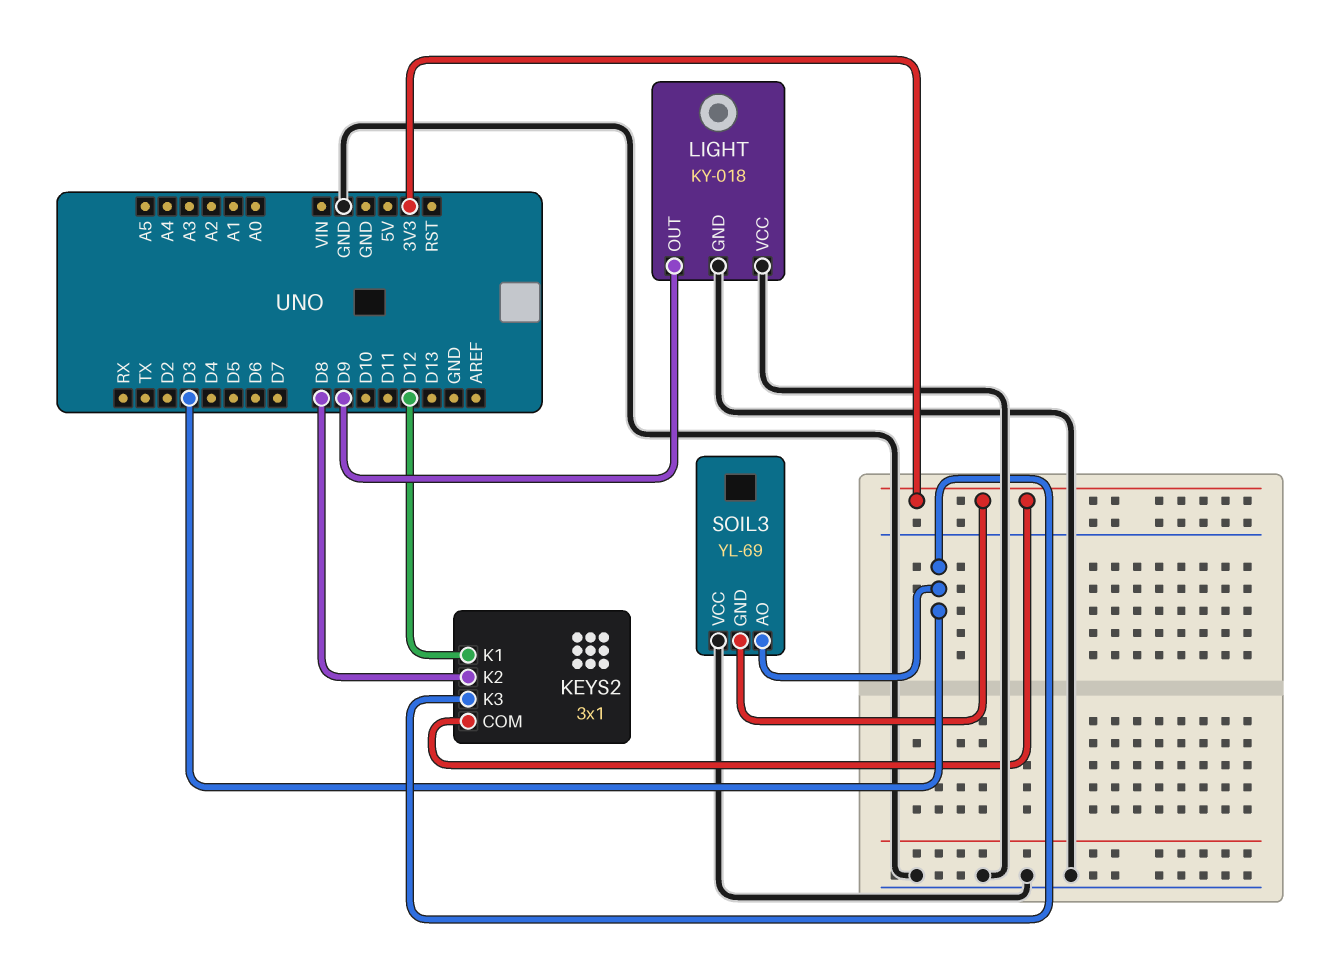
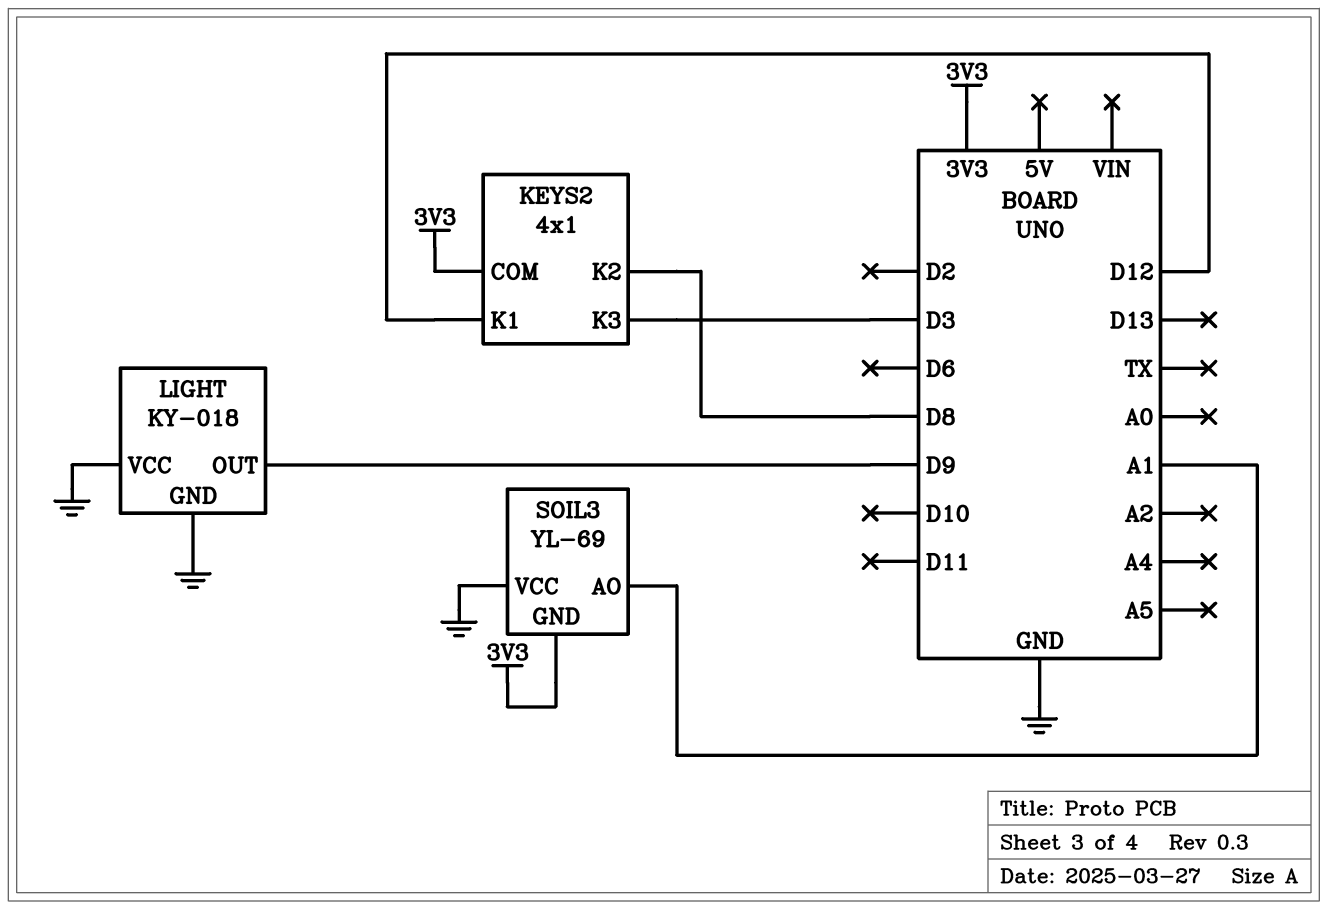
KEYS2: 3x1 -> 4x1
SOIL3 pin AO: D3 -> A1

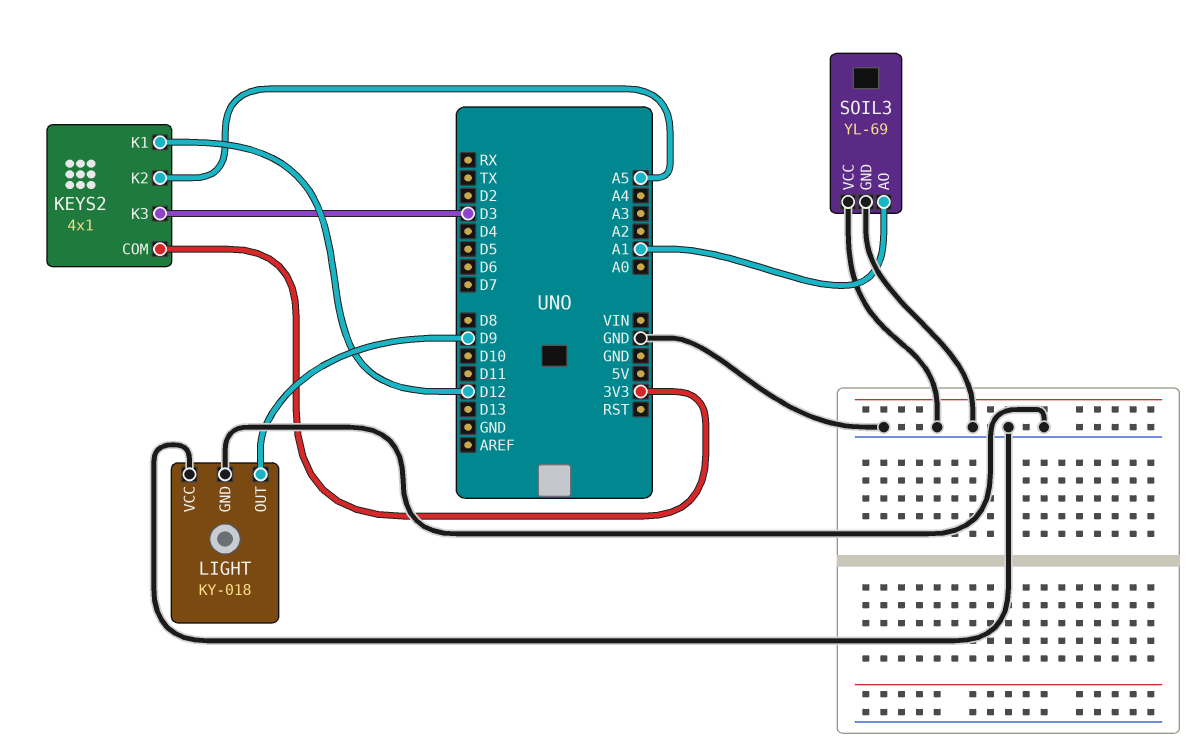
KEYS2 pin K2: D8 -> A5
SOIL3 pin GND: 3V3 -> GND

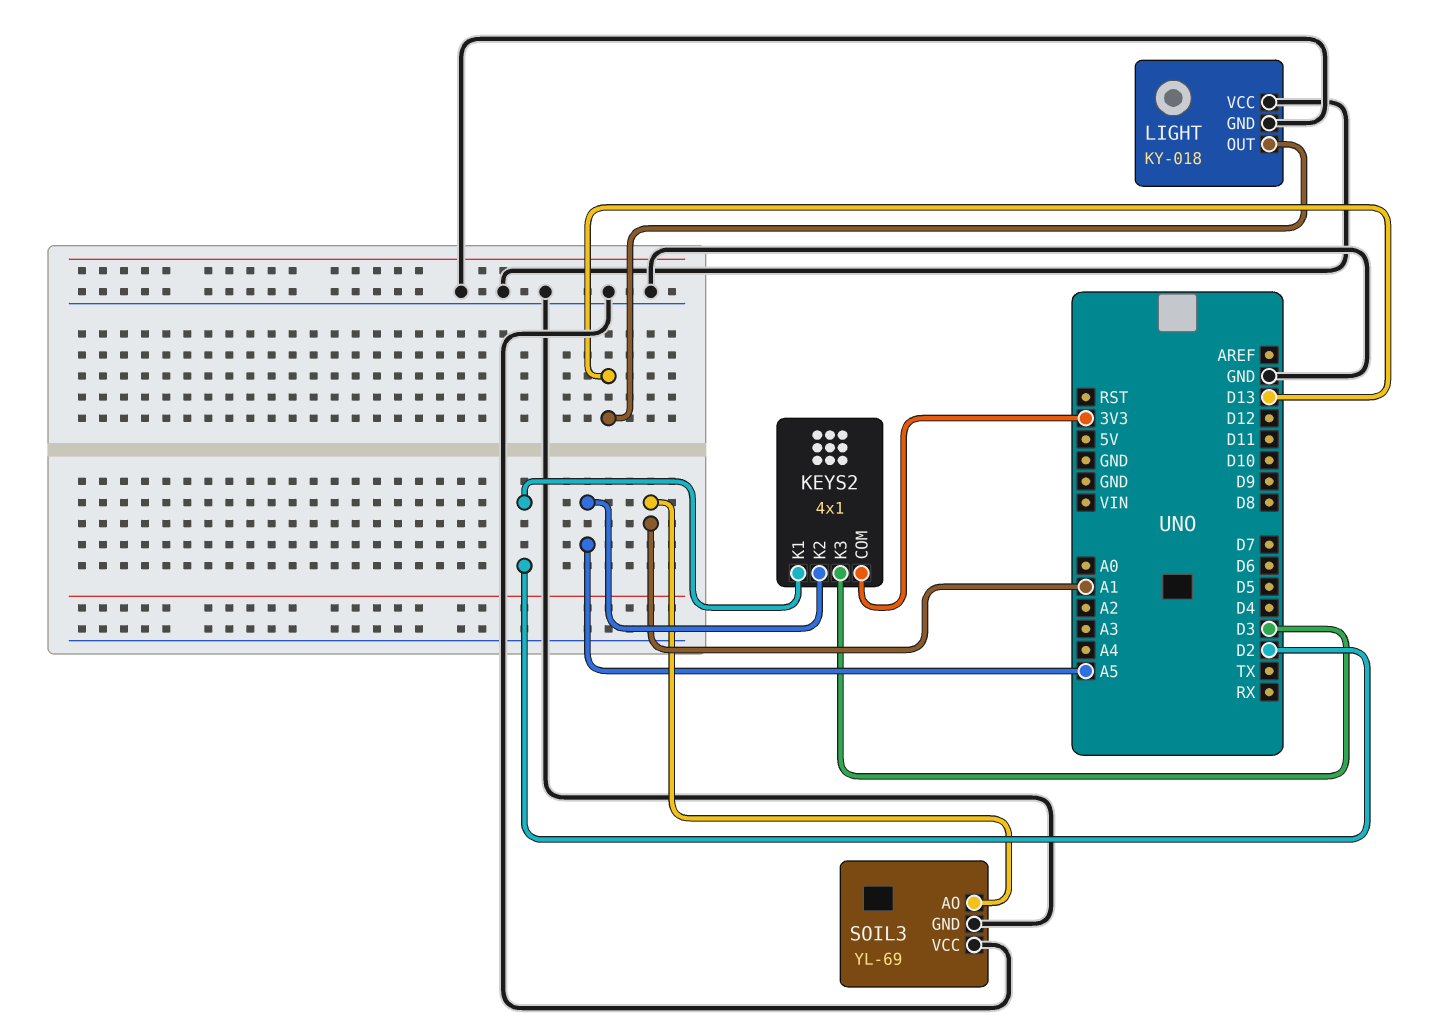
KEYS2 pin K1: D12 -> D2
LIGHT pin OUT: D9 -> D13

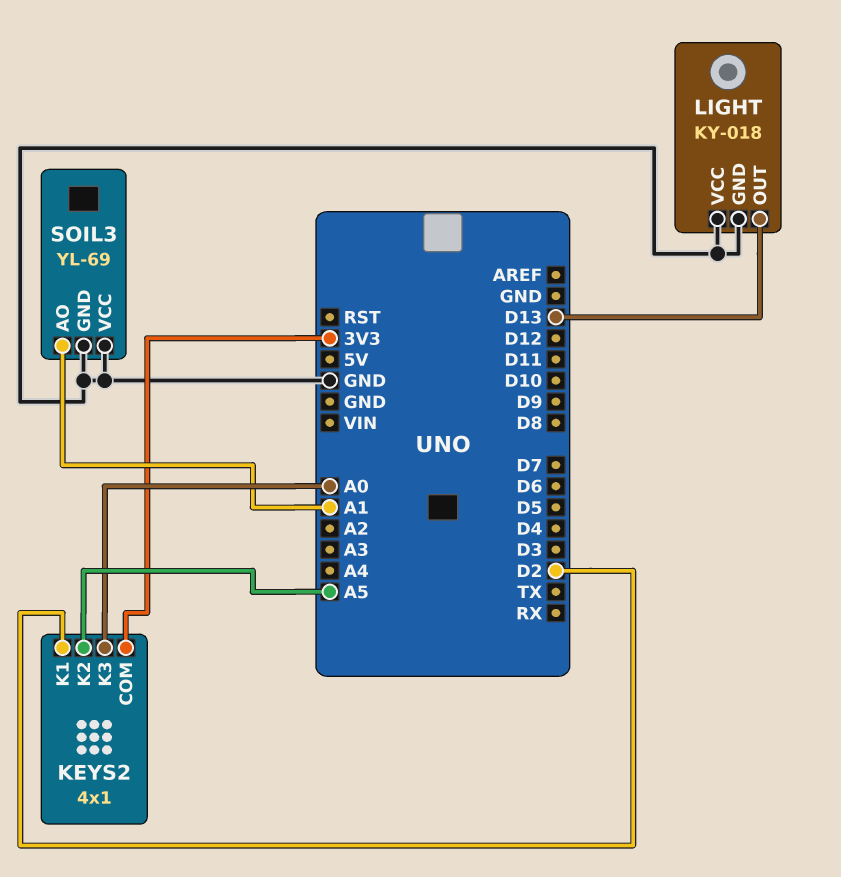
KEYS2 pin K3: D3 -> A0

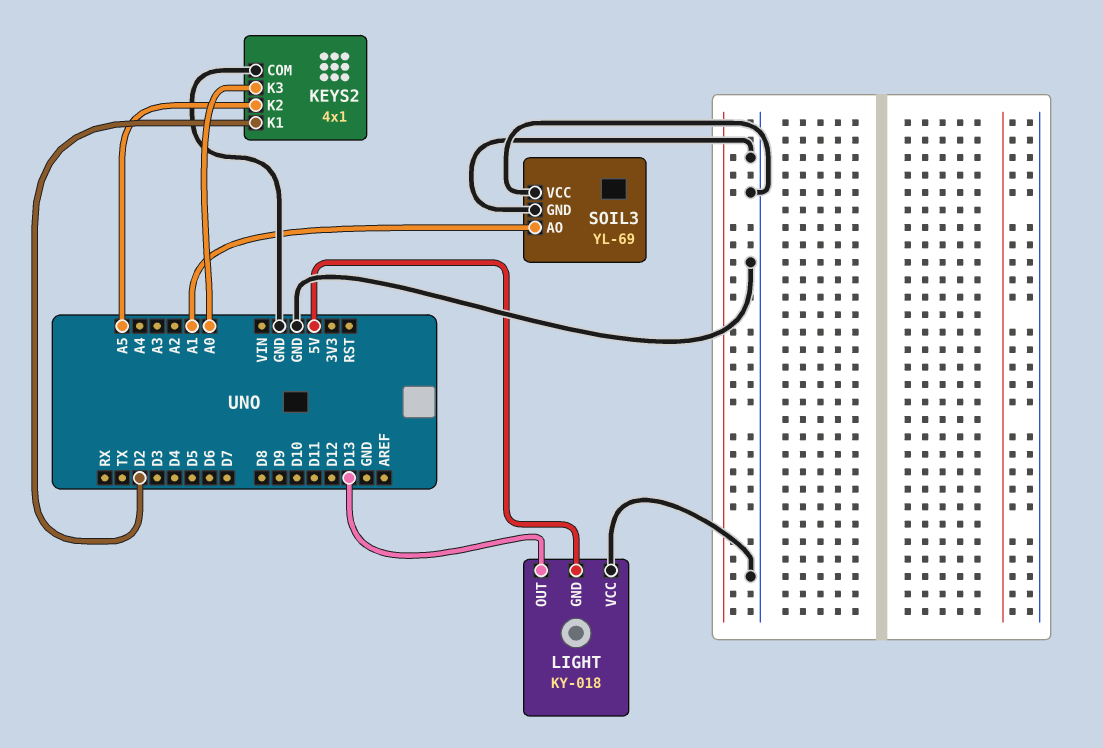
KEYS2 pin COM: 3V3 -> GND
LIGHT pin GND: GND -> 5V

